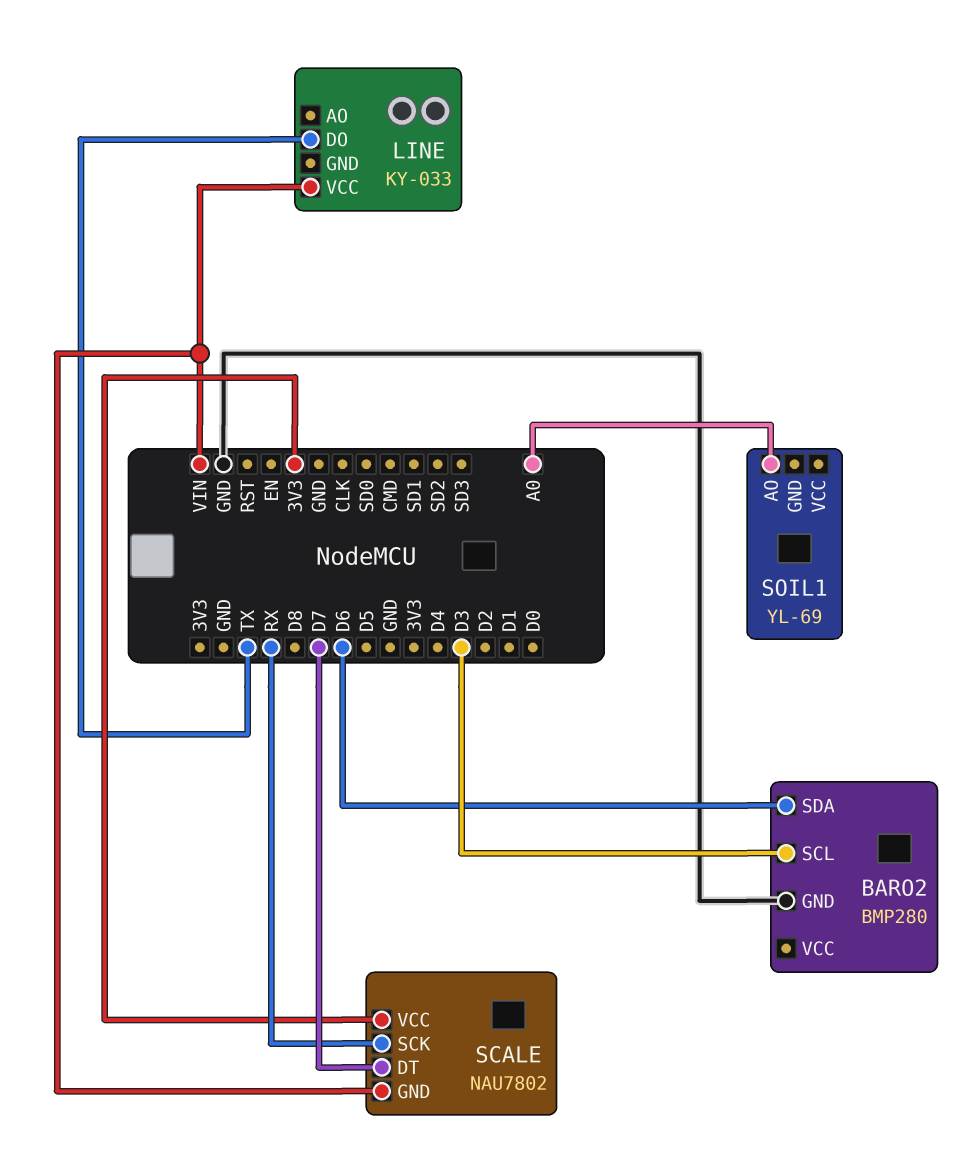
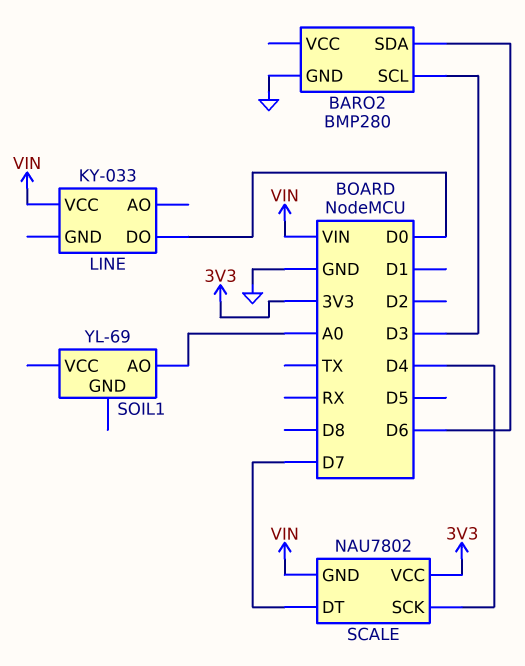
LINE pin DO: TX -> D0
SCALE pin SCK: RX -> D4

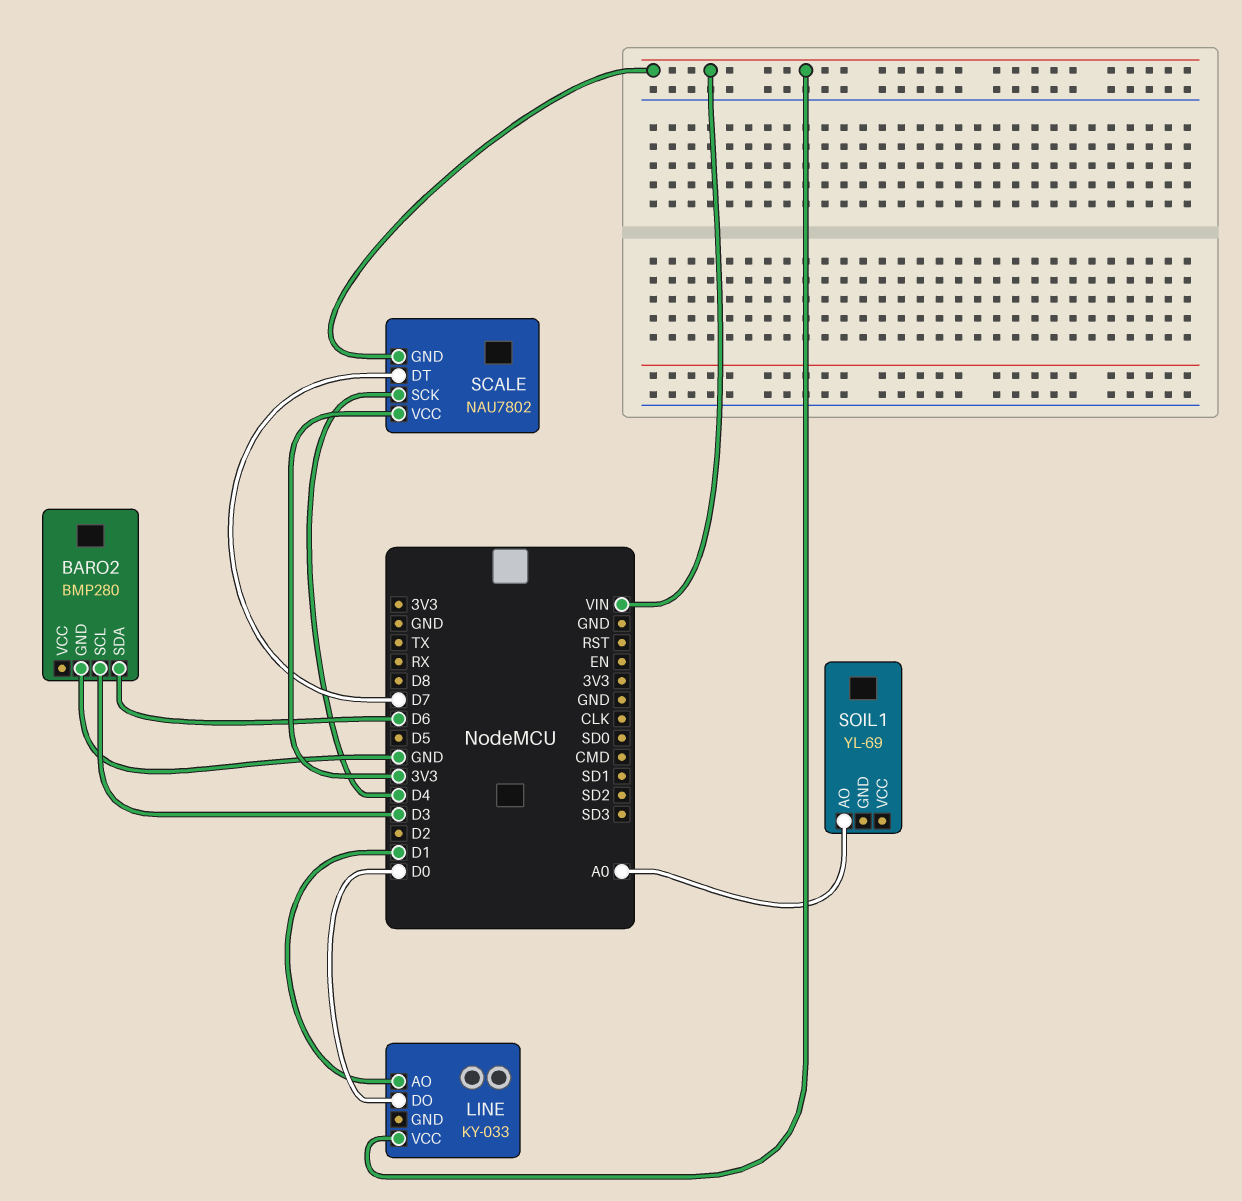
LINE pin AO: none -> D1

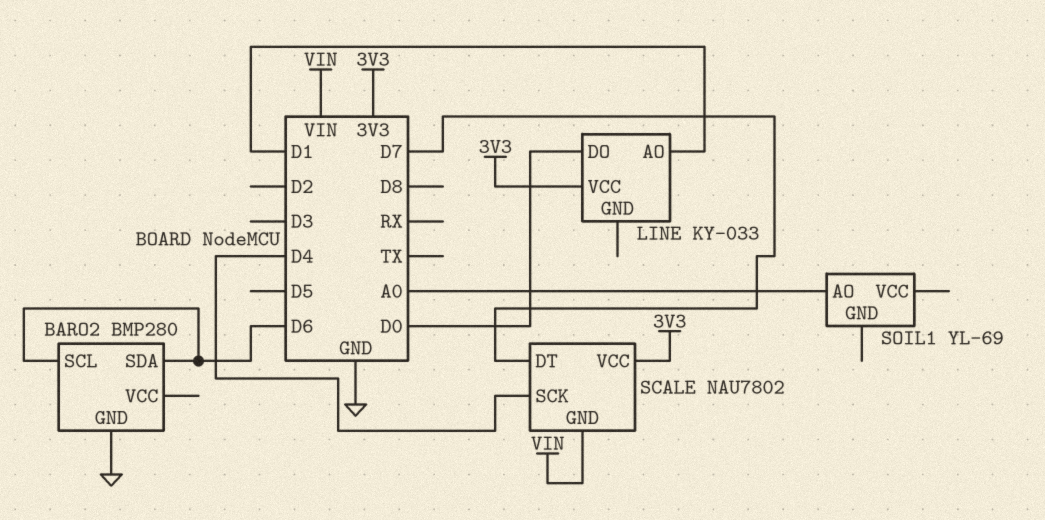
BARO2 pin SCL: D3 -> D6
LINE pin VCC: VIN -> 3V3

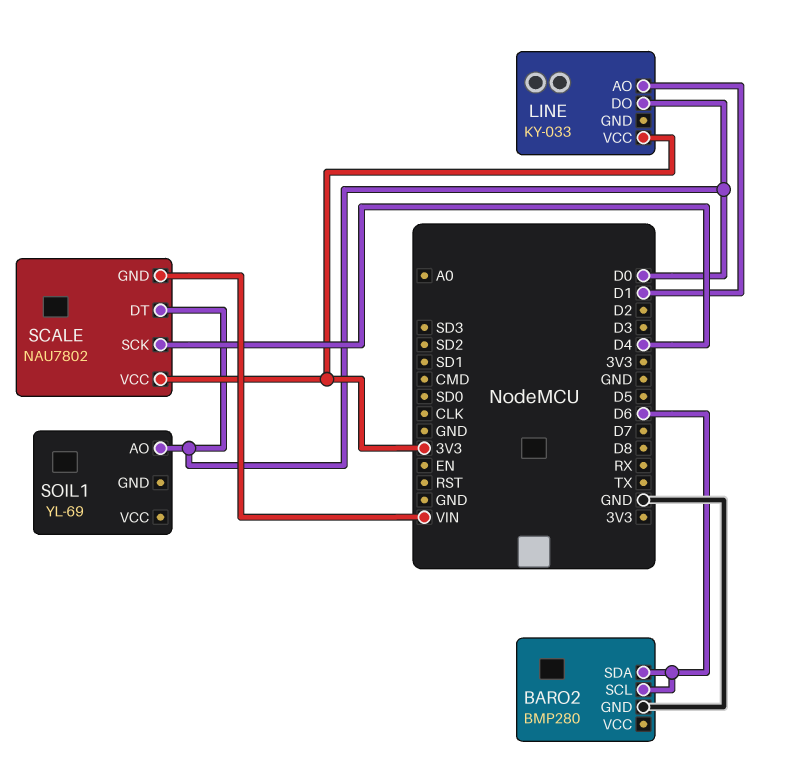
SCALE pin DT: D7 -> D0
SOIL1 pin AO: A0 -> D0

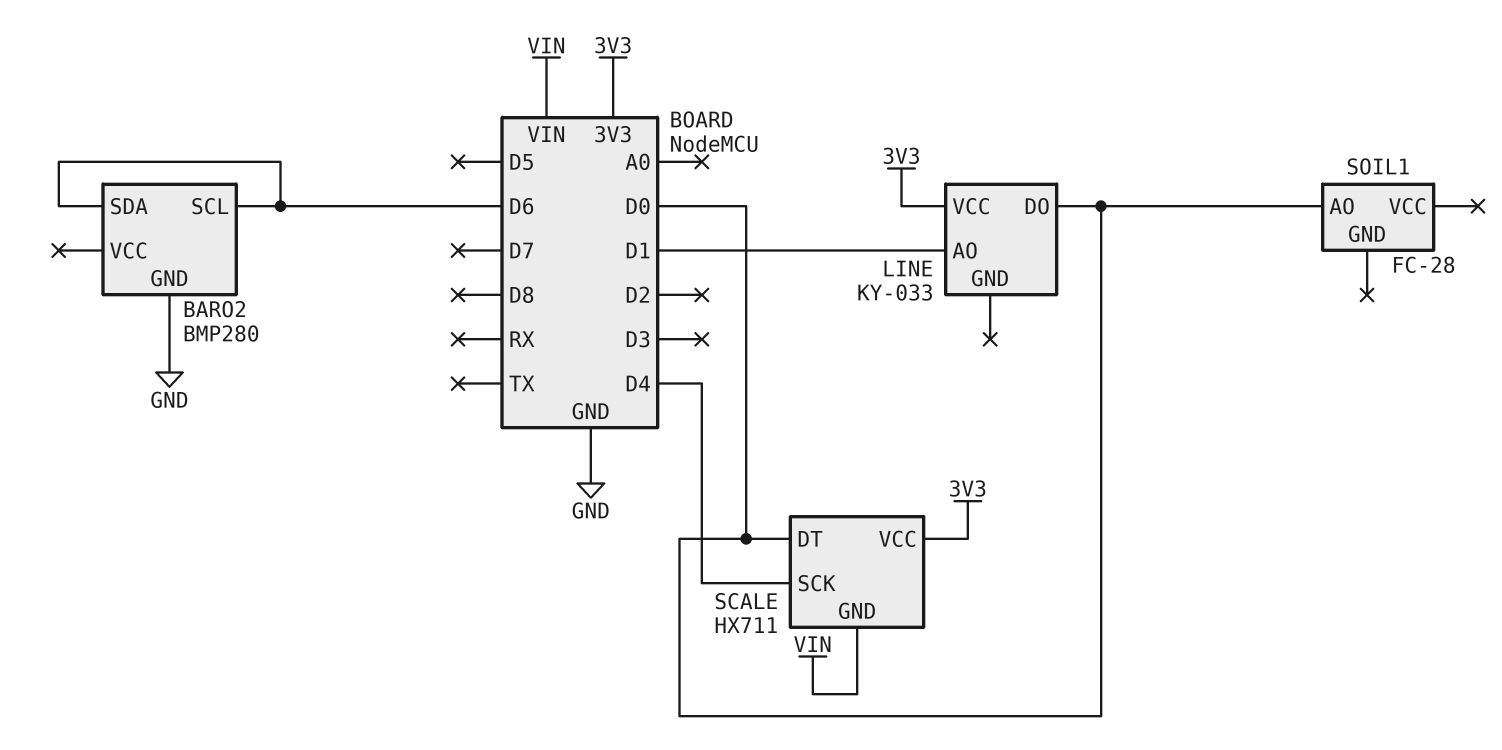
SCALE: NAU7802 -> HX711
SOIL1: YL-69 -> FC-28

